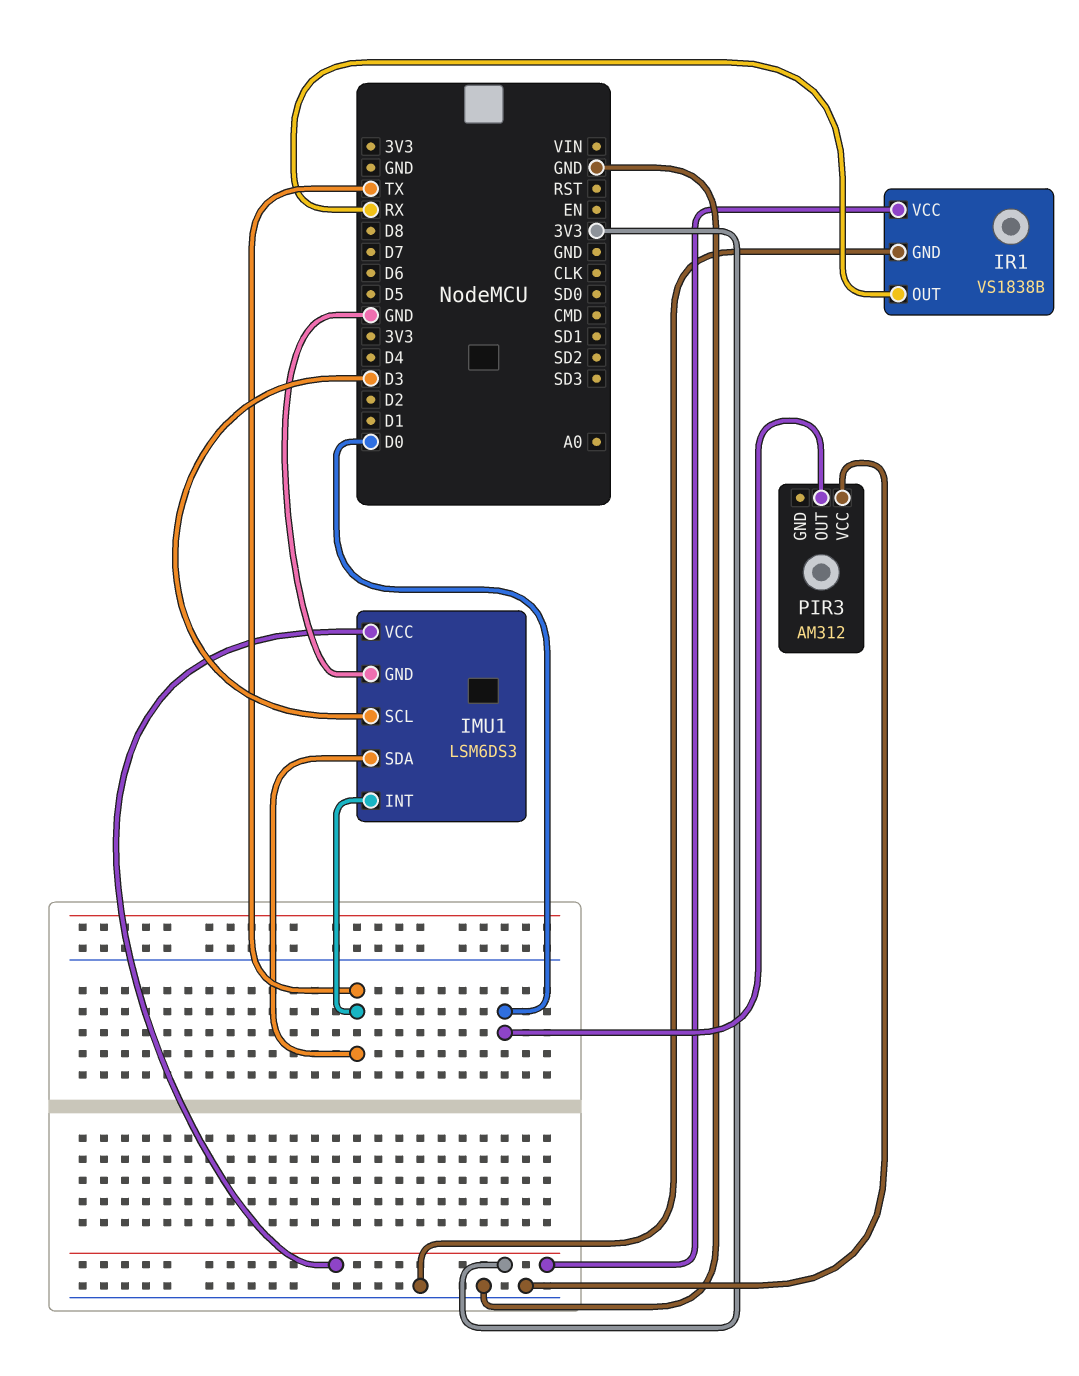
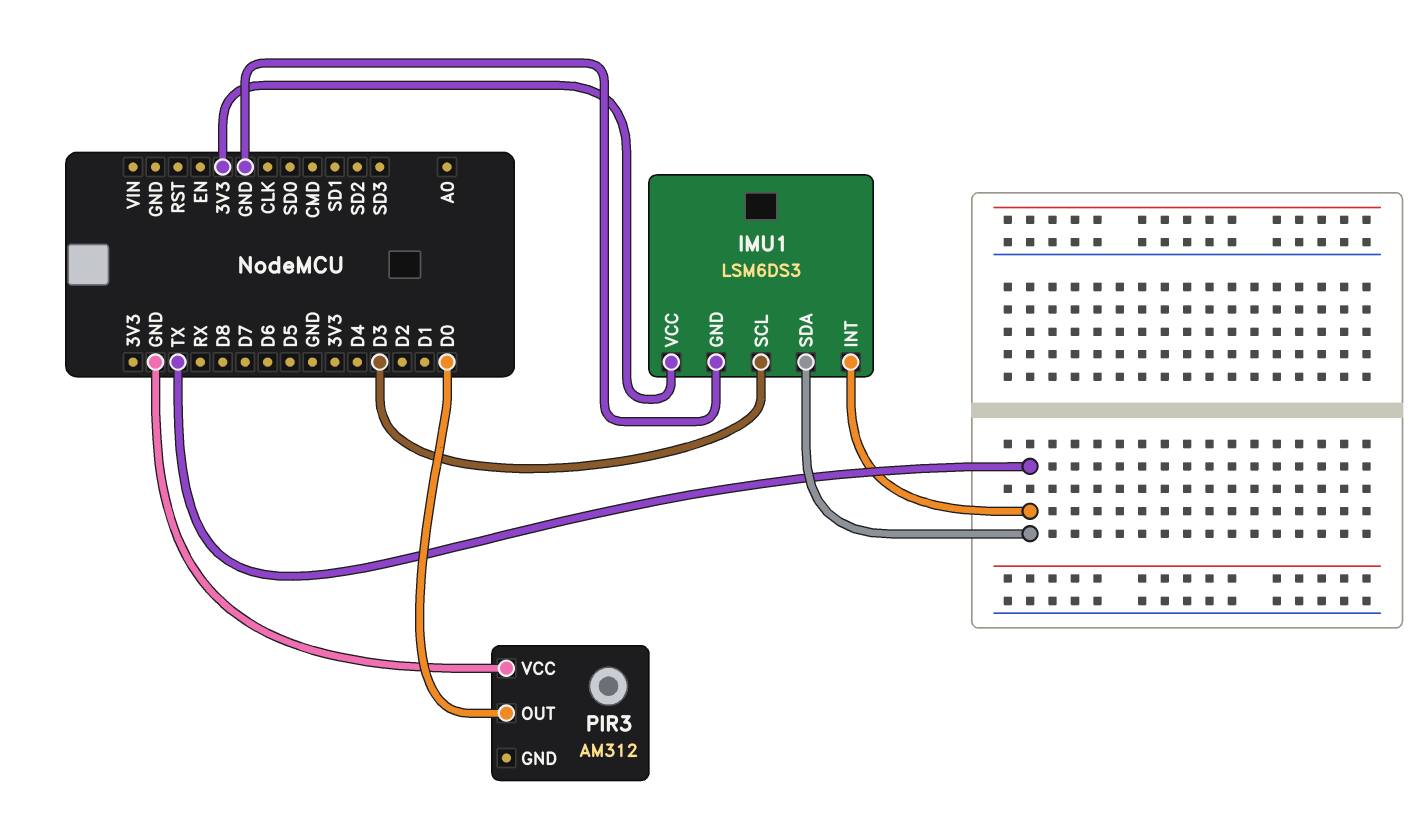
IR1: VS1838B -> none
IR1 pin GND: GND -> none
IR1 pin OUT: RX -> none
IR1 pin VCC: 3V3 -> none

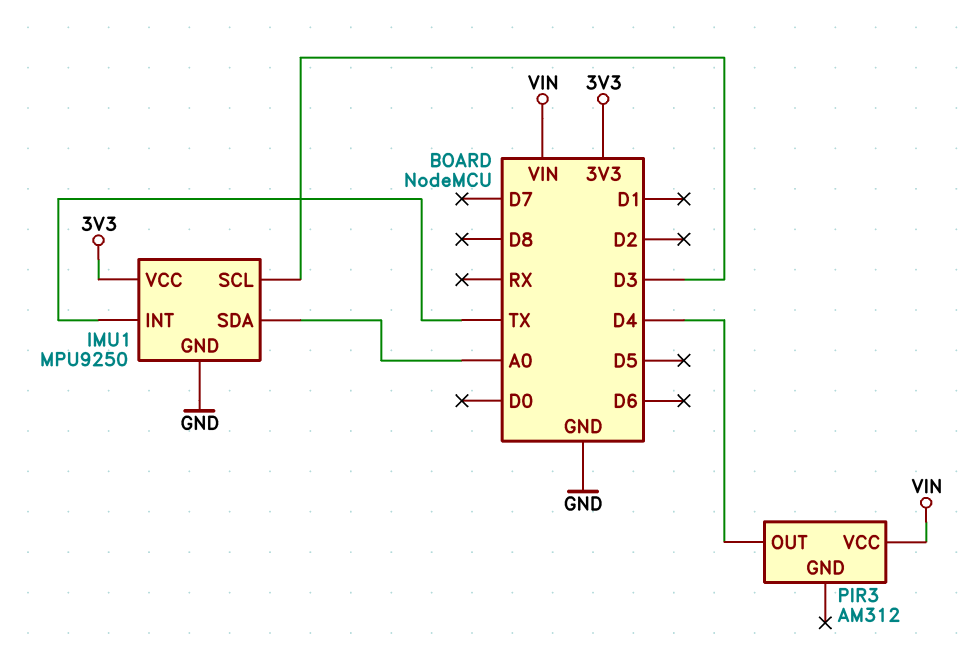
IMU1: LSM6DS3 -> MPU9250
IMU1 pin SDA: TX -> A0
PIR3 pin OUT: D0 -> D4
PIR3 pin VCC: GND -> VIN

